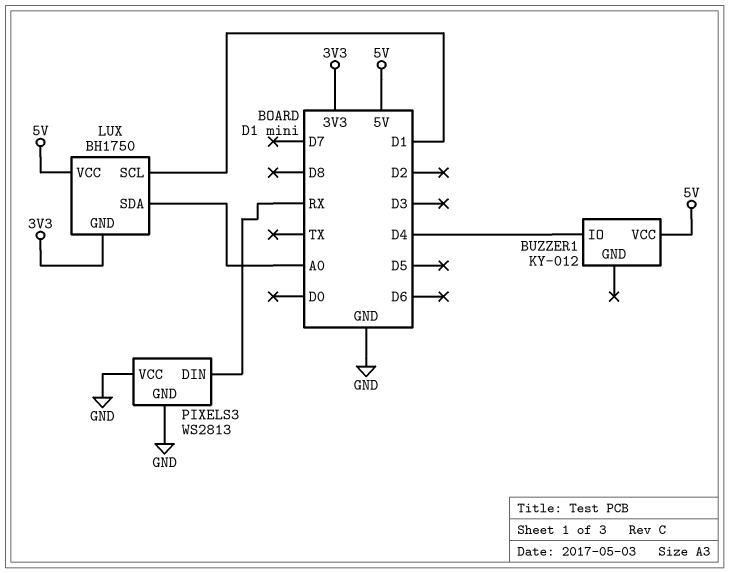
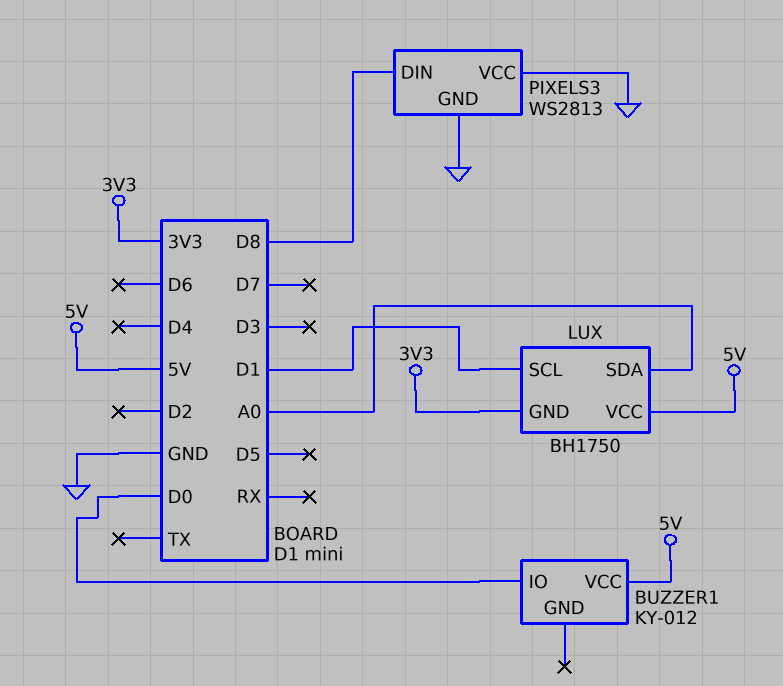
BUZZER1 pin IO: D4 -> D0
PIXELS3 pin DIN: RX -> D8

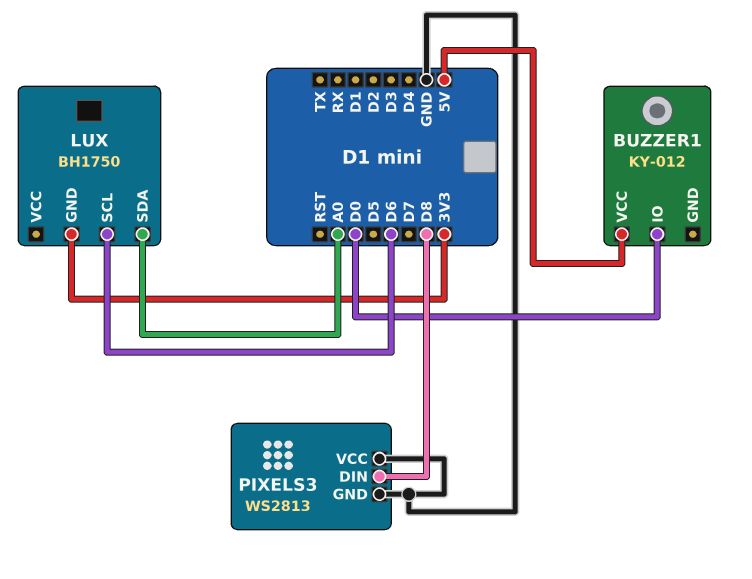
LUX pin SCL: D1 -> D6
LUX pin VCC: 5V -> none

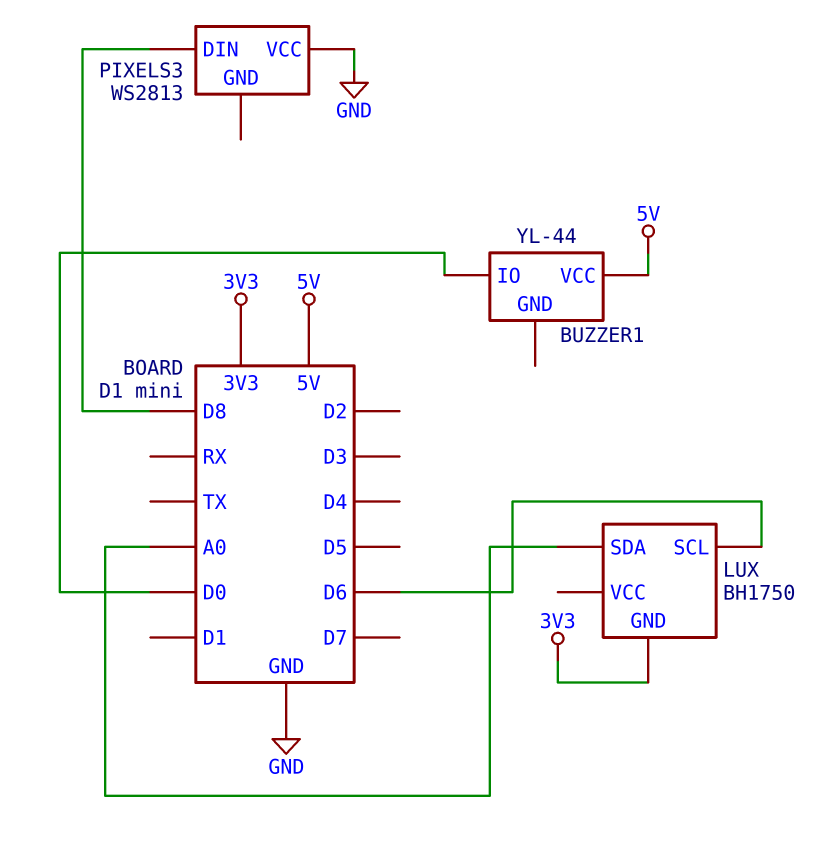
BUZZER1: KY-012 -> YL-44
PIXELS3 pin GND: GND -> none

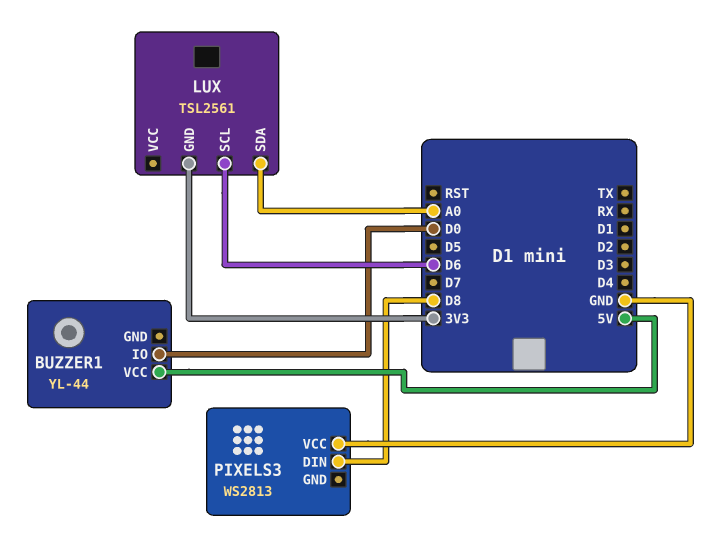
LUX: BH1750 -> TSL2561

